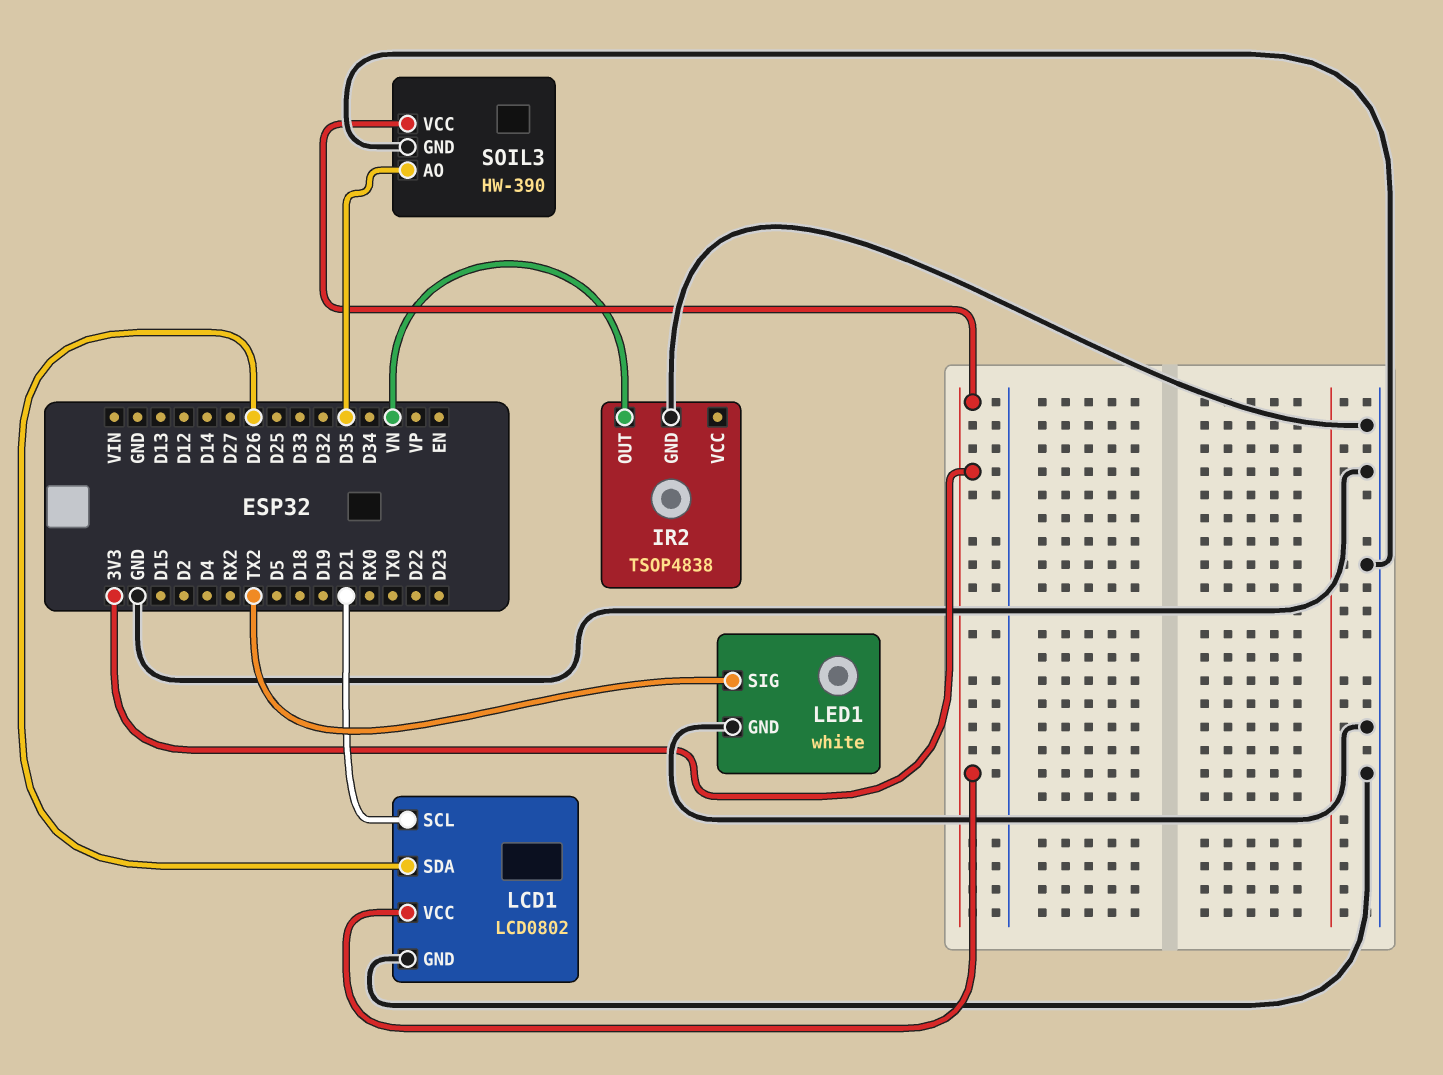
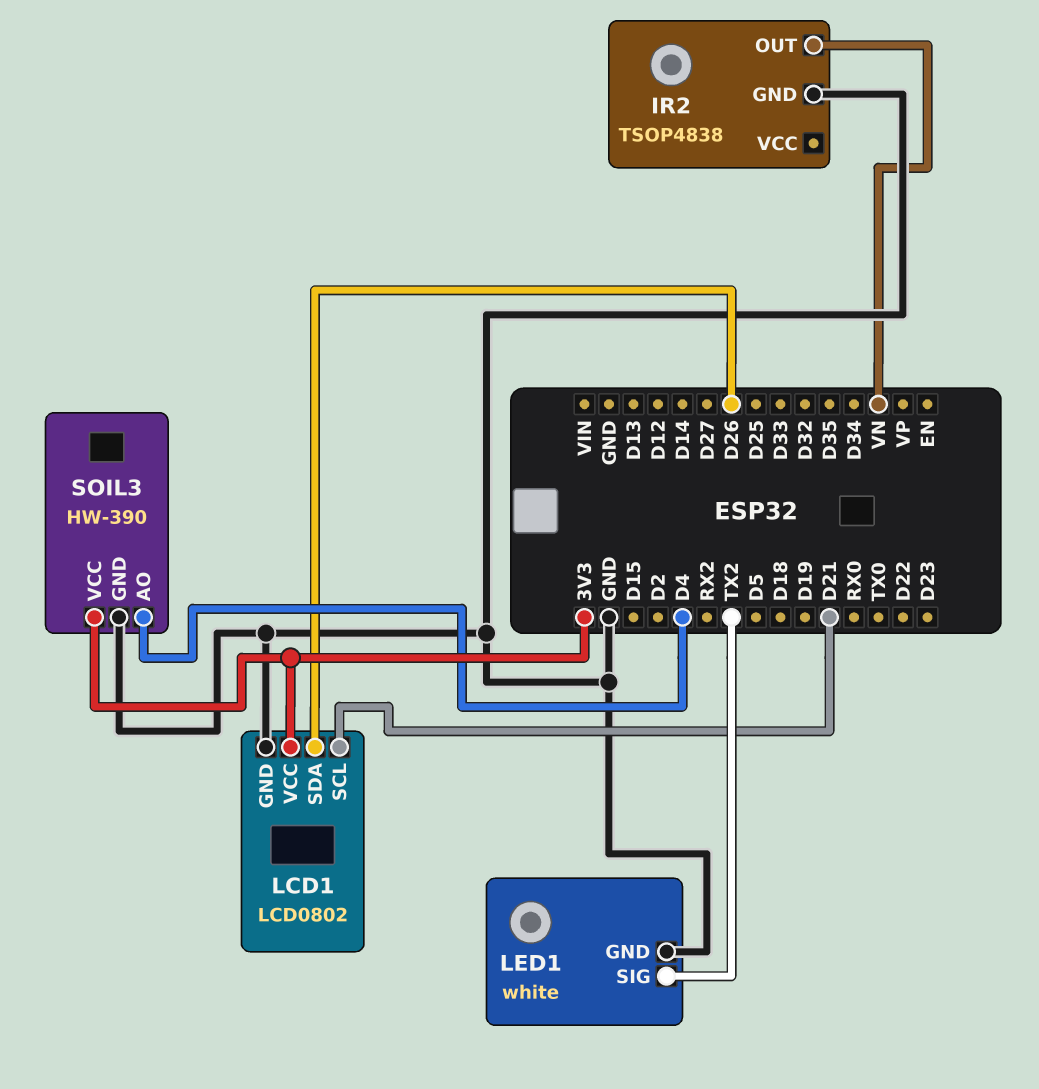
SOIL3 pin AO: D35 -> D4

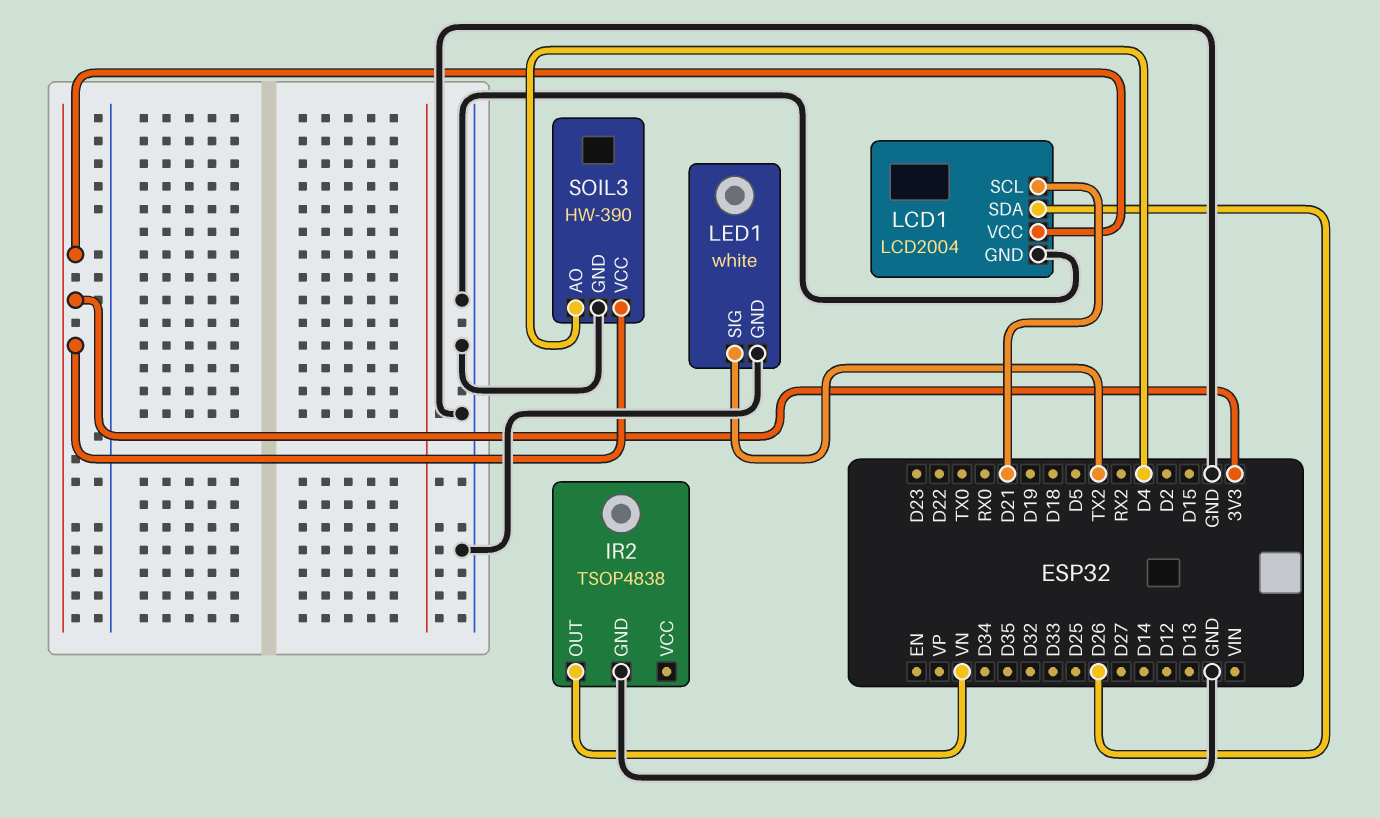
LCD1: LCD0802 -> LCD2004

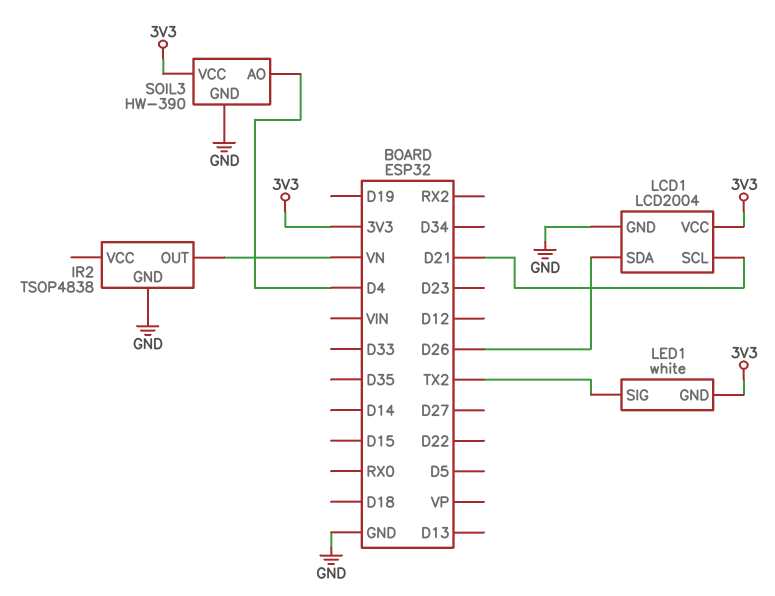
LED1 pin GND: GND -> 3V3

